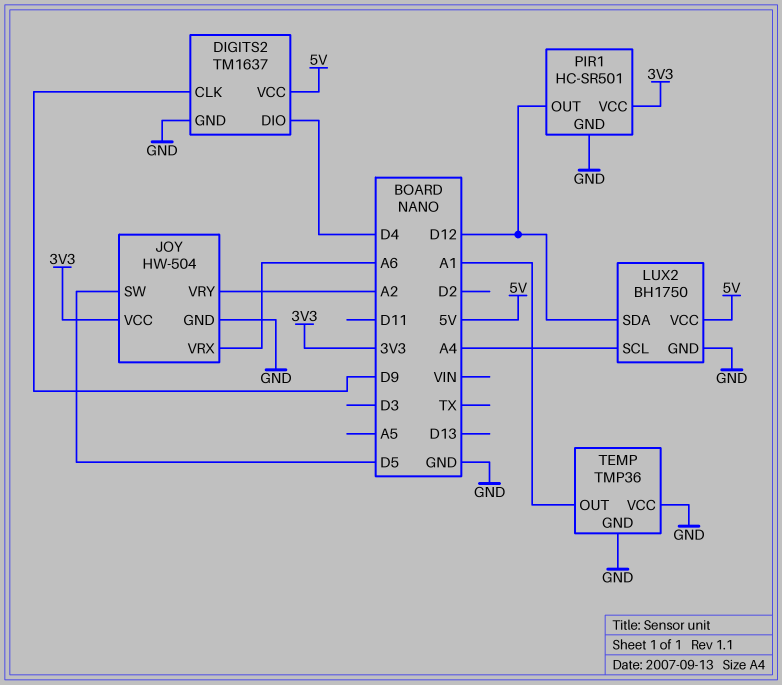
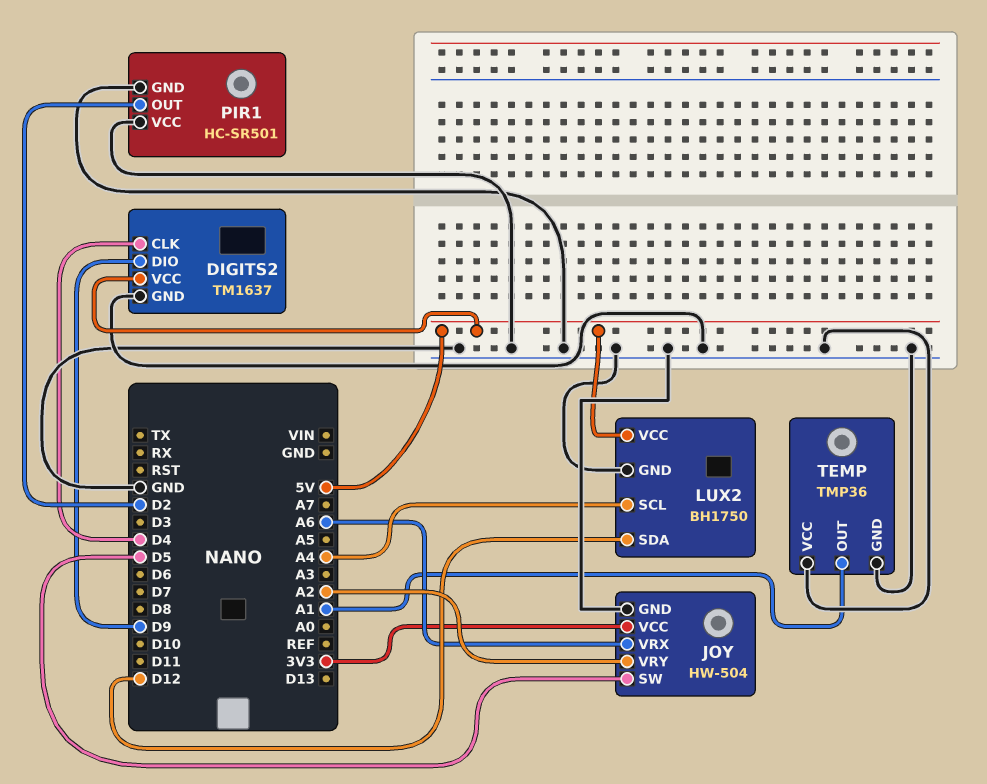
DIGITS2 pin CLK: D9 -> D4
DIGITS2 pin DIO: D4 -> D9
PIR1 pin OUT: D12 -> D2
PIR1 pin VCC: 3V3 -> GND

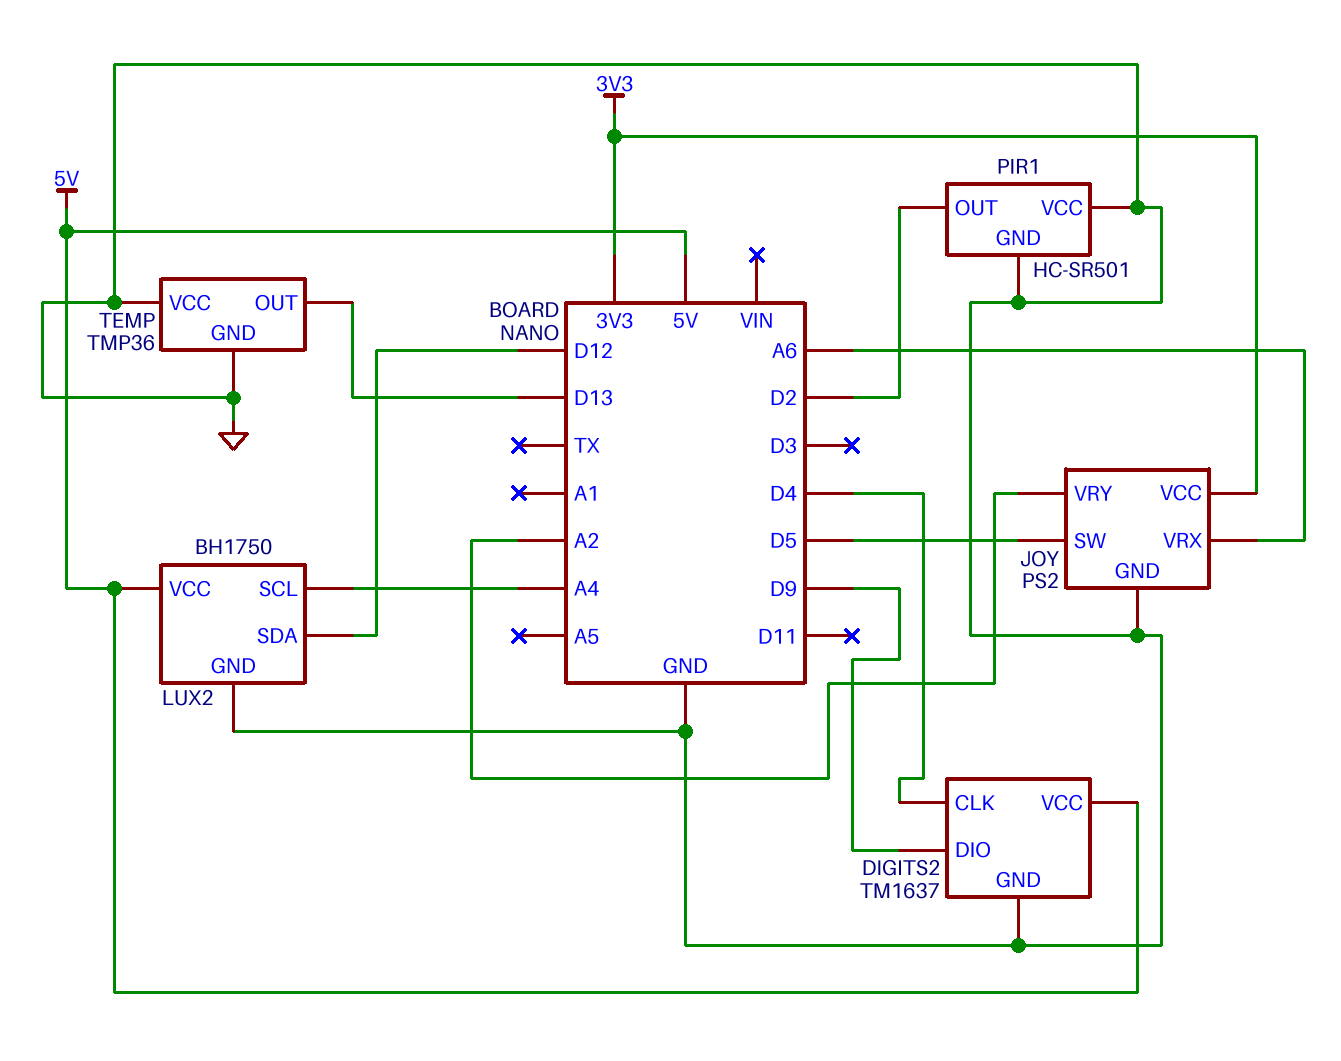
JOY: HW-504 -> PS2
TEMP pin OUT: A1 -> D13

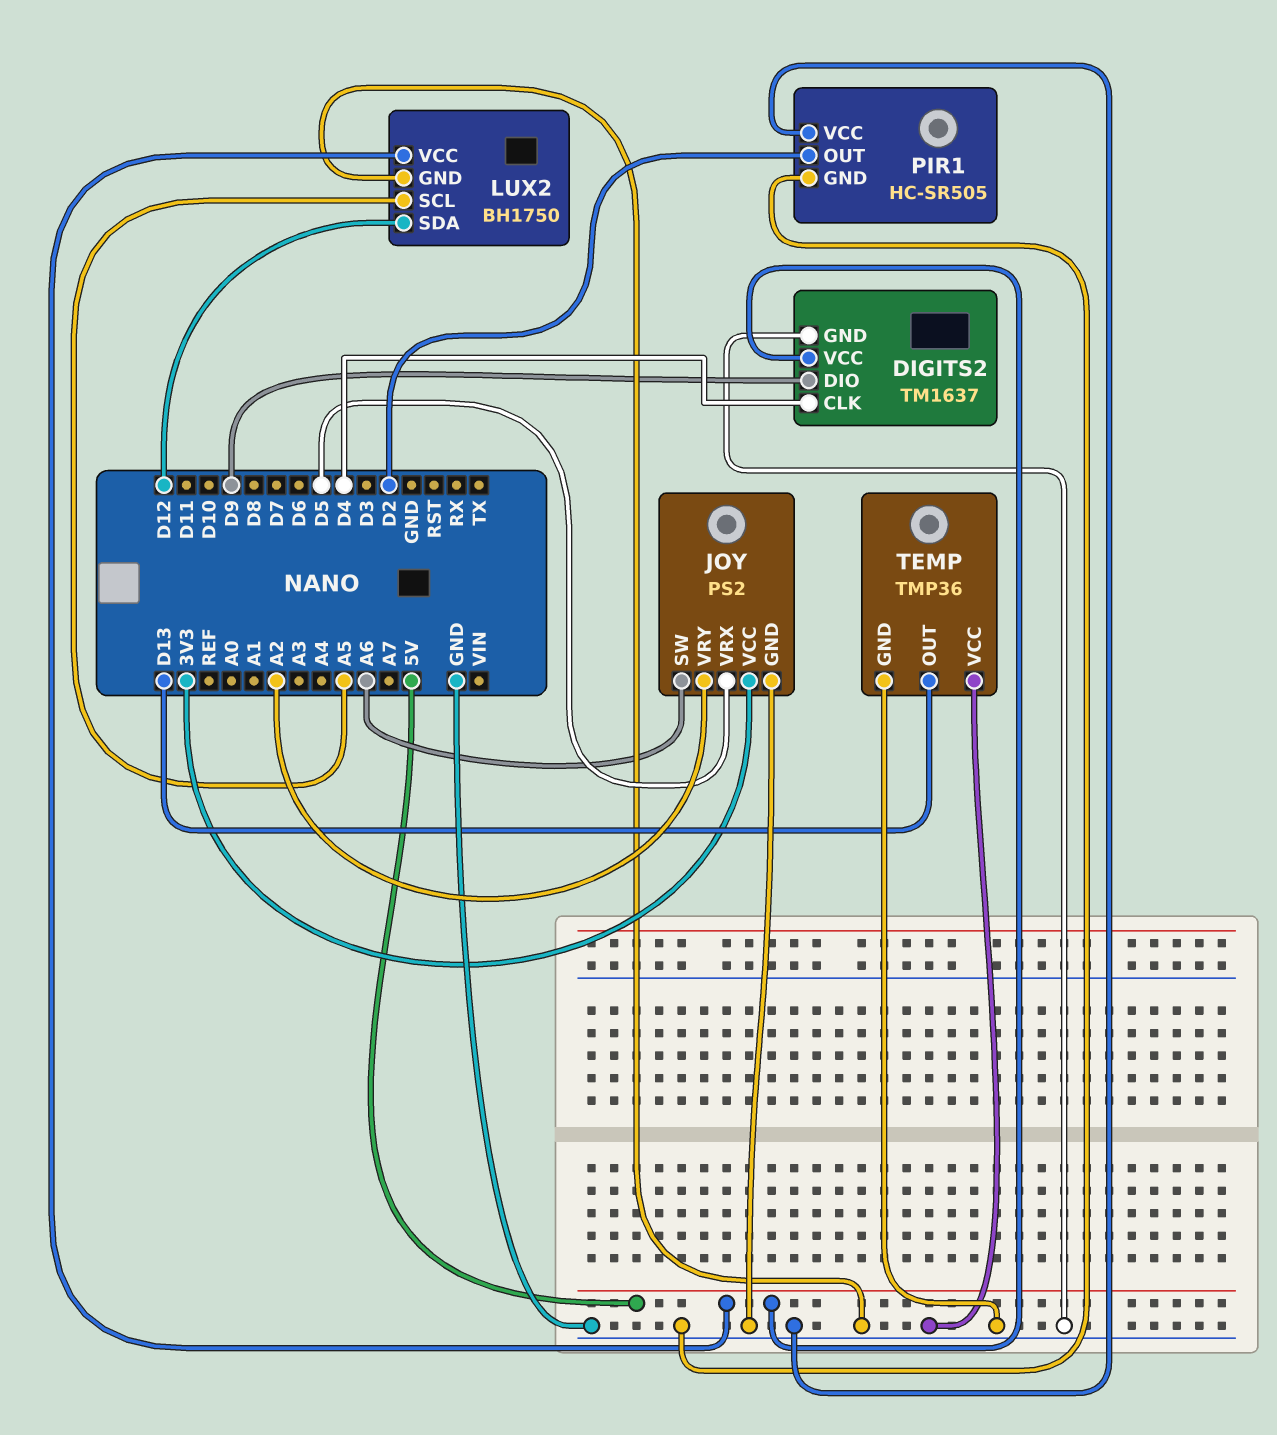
JOY pin SW: D5 -> A6
JOY pin VRX: A6 -> D5
LUX2 pin SCL: A4 -> A5
PIR1: HC-SR501 -> HC-SR505

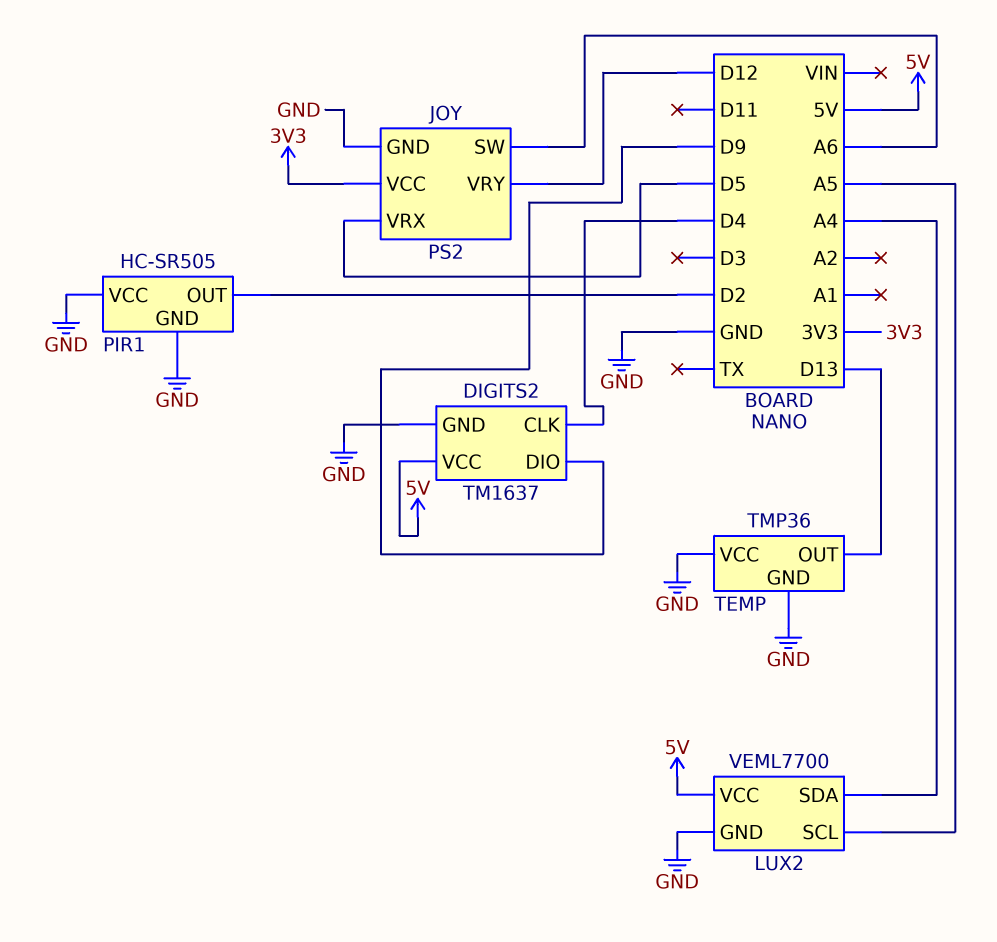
JOY pin VRY: A2 -> D12
LUX2: BH1750 -> VEML7700
LUX2 pin SDA: D12 -> A4

